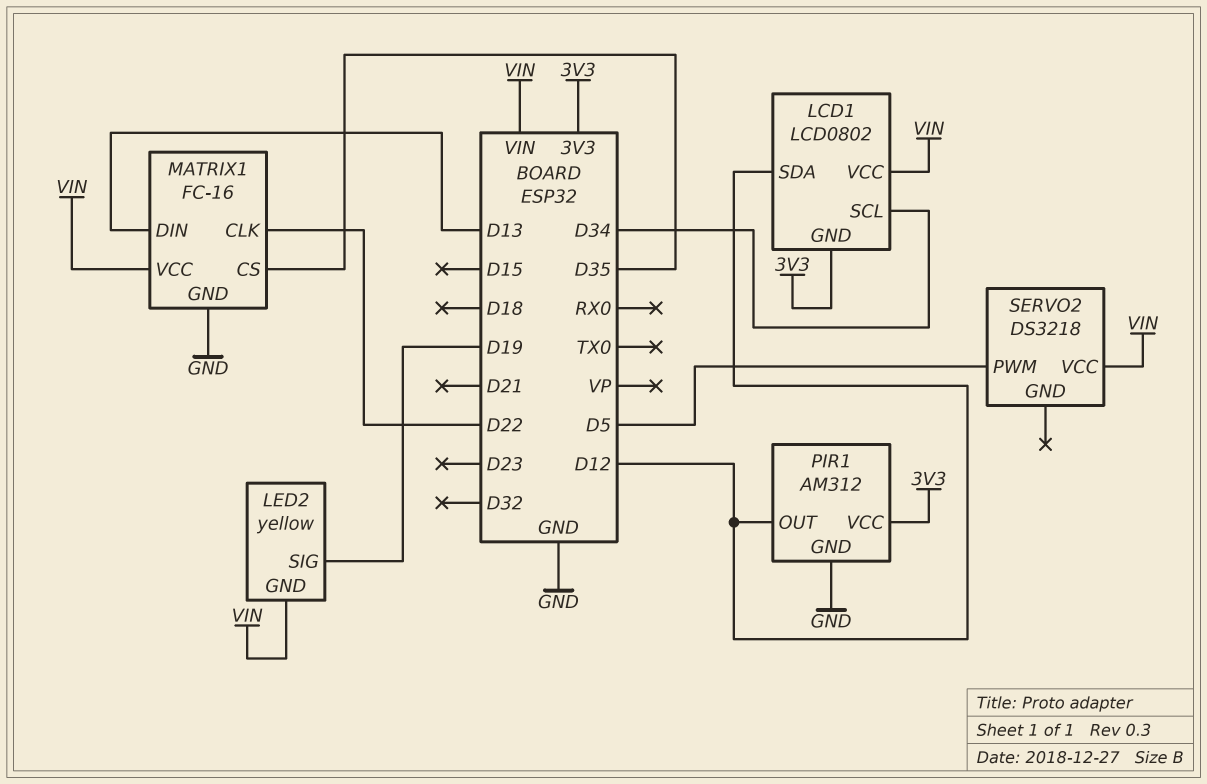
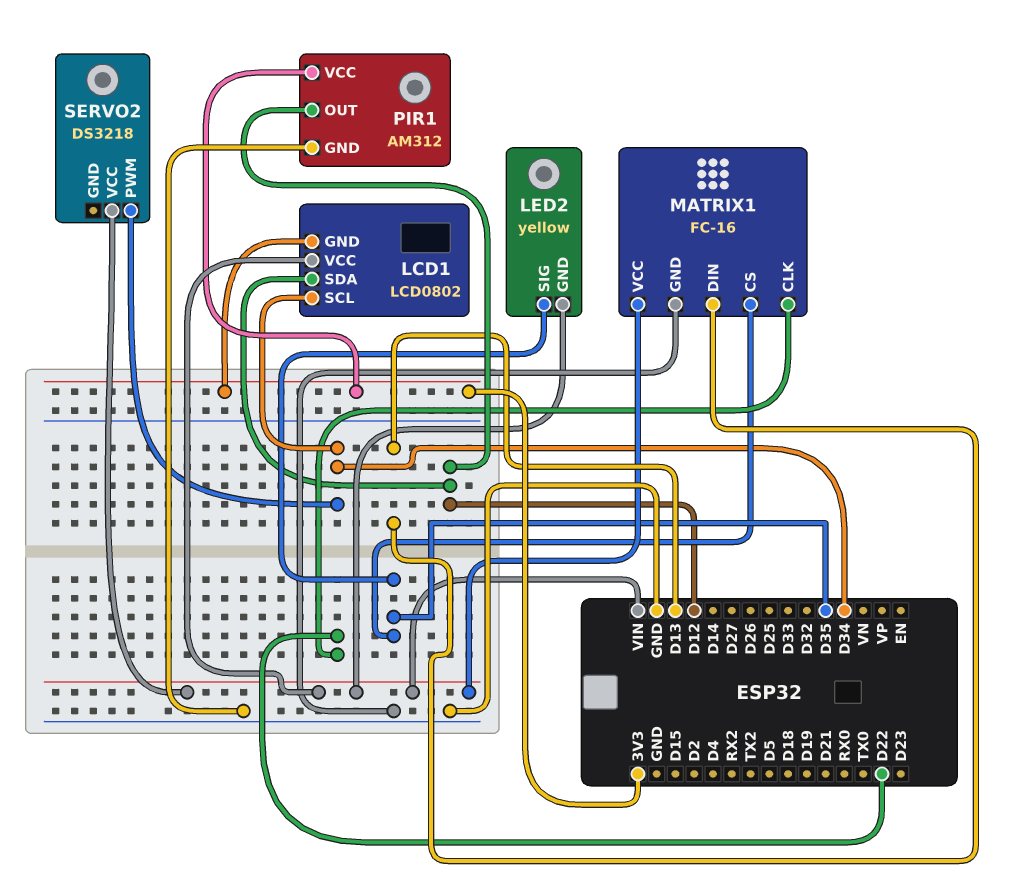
LED2 pin SIG: D19 -> D35
SERVO2 pin PWM: D5 -> D34

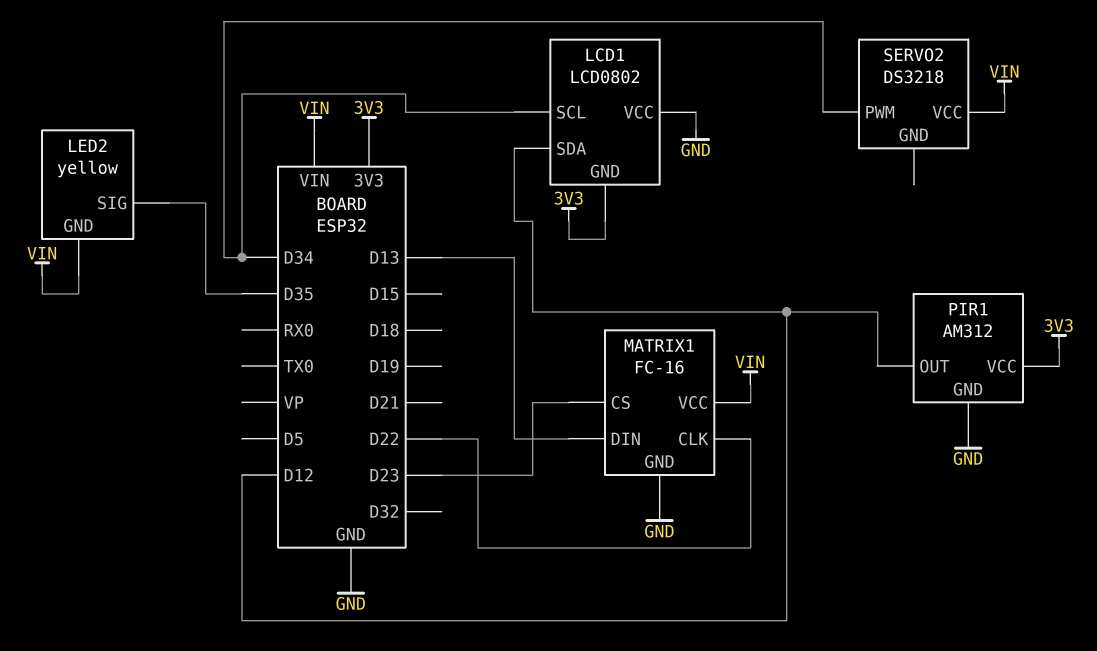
LCD1 pin VCC: VIN -> GND
MATRIX1 pin CS: D35 -> D23

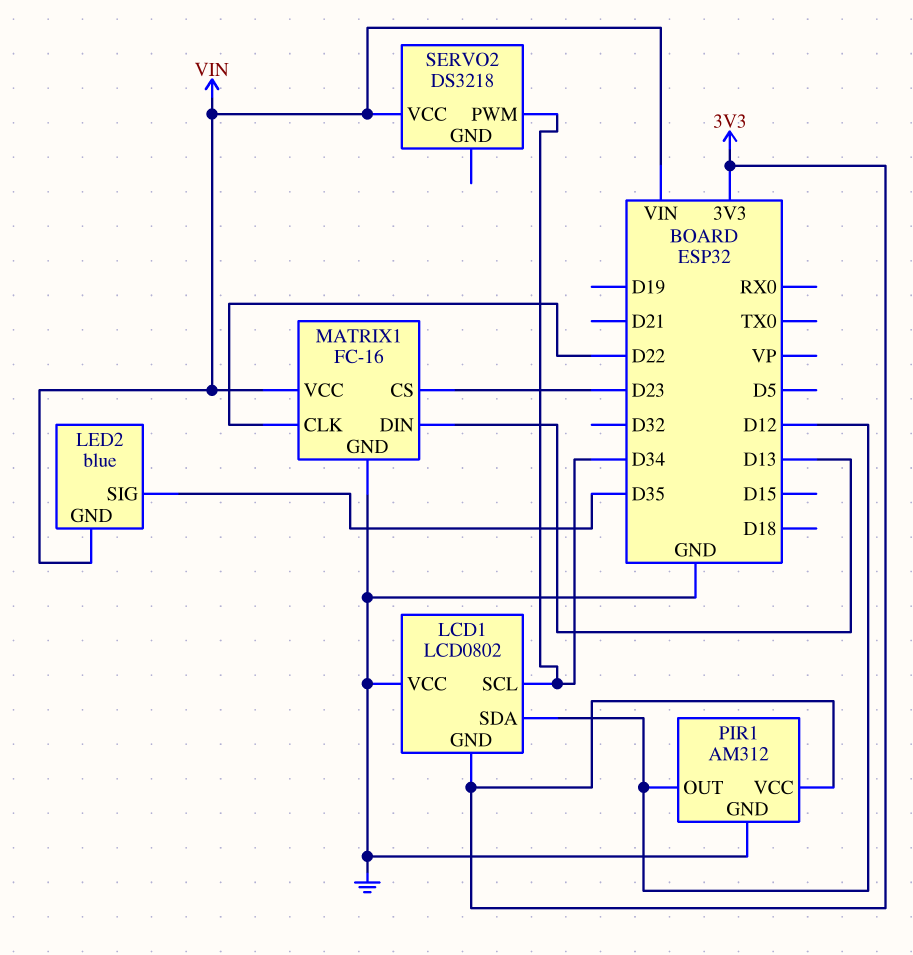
LED2: yellow -> blue

